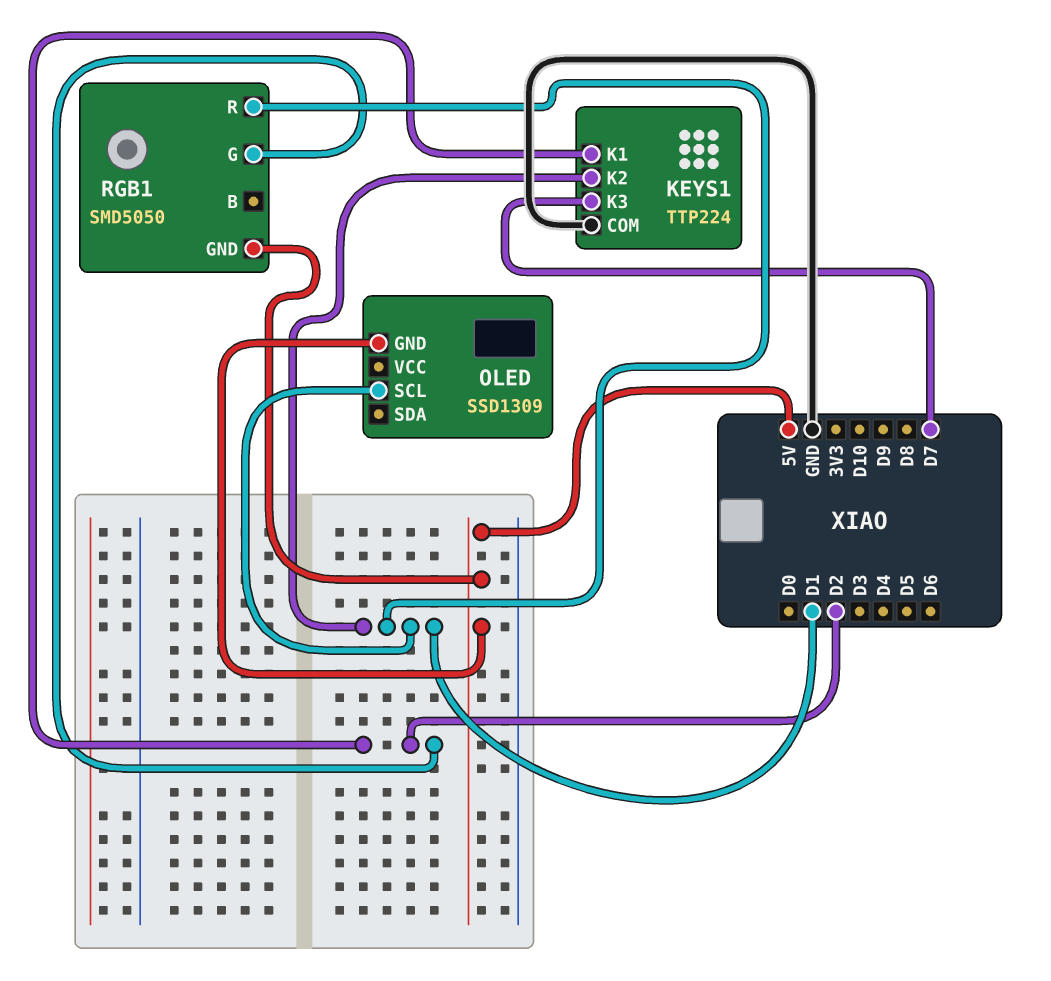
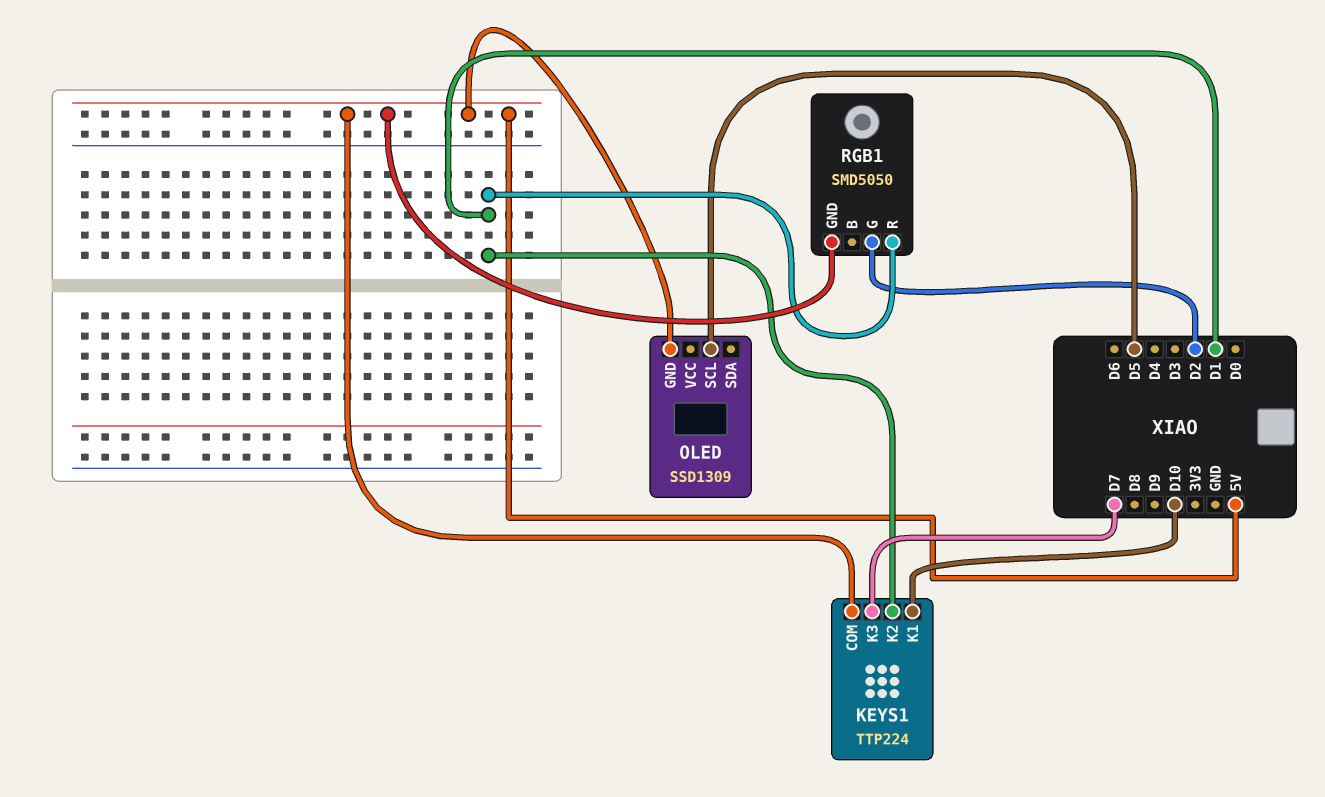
KEYS1 pin COM: GND -> 5V
KEYS1 pin K1: D2 -> D10
OLED pin SCL: D1 -> D5

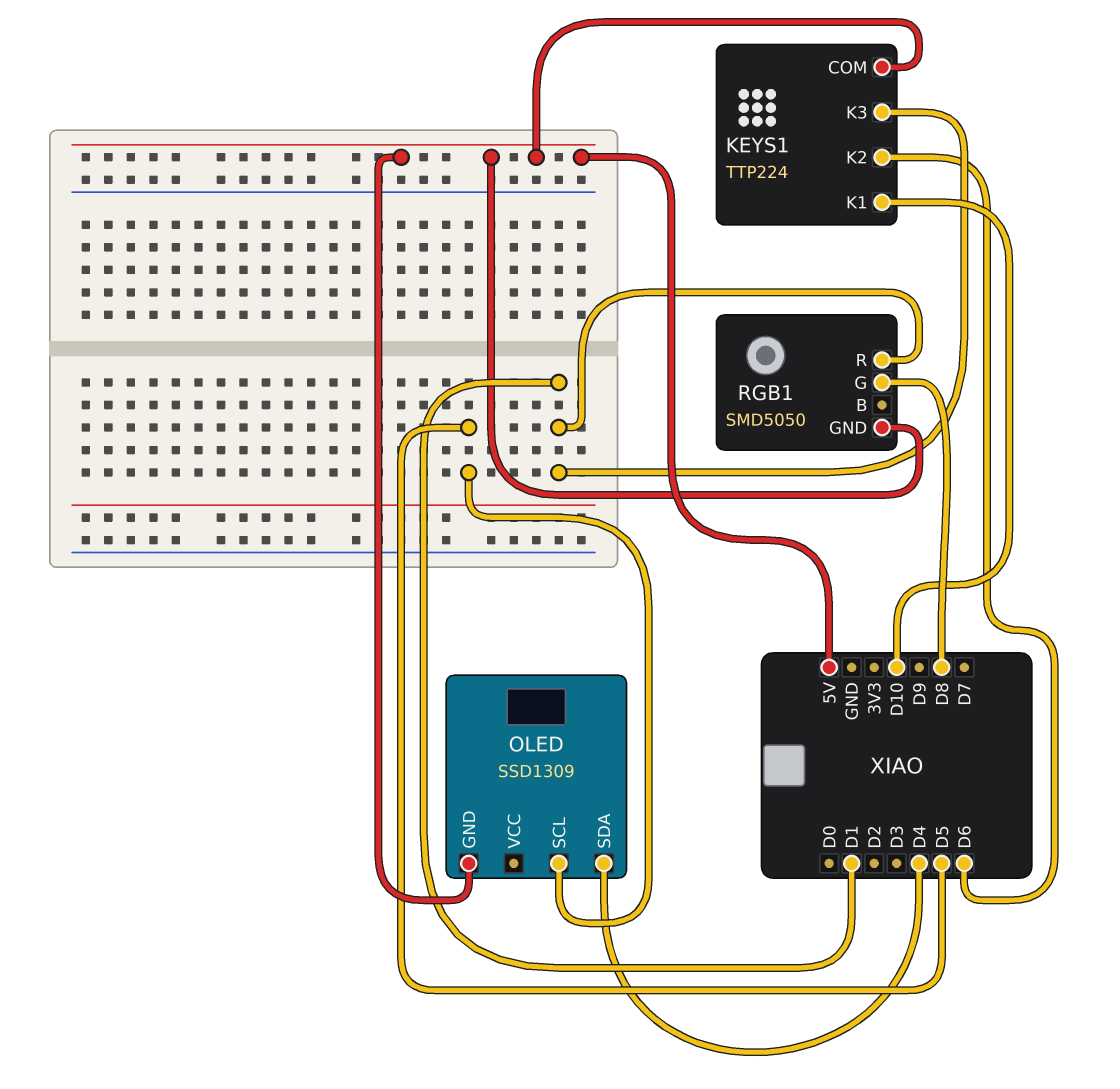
KEYS1 pin K2: D1 -> D6
KEYS1 pin K3: D7 -> D1
OLED pin SDA: none -> D4
RGB1 pin G: D2 -> D8

